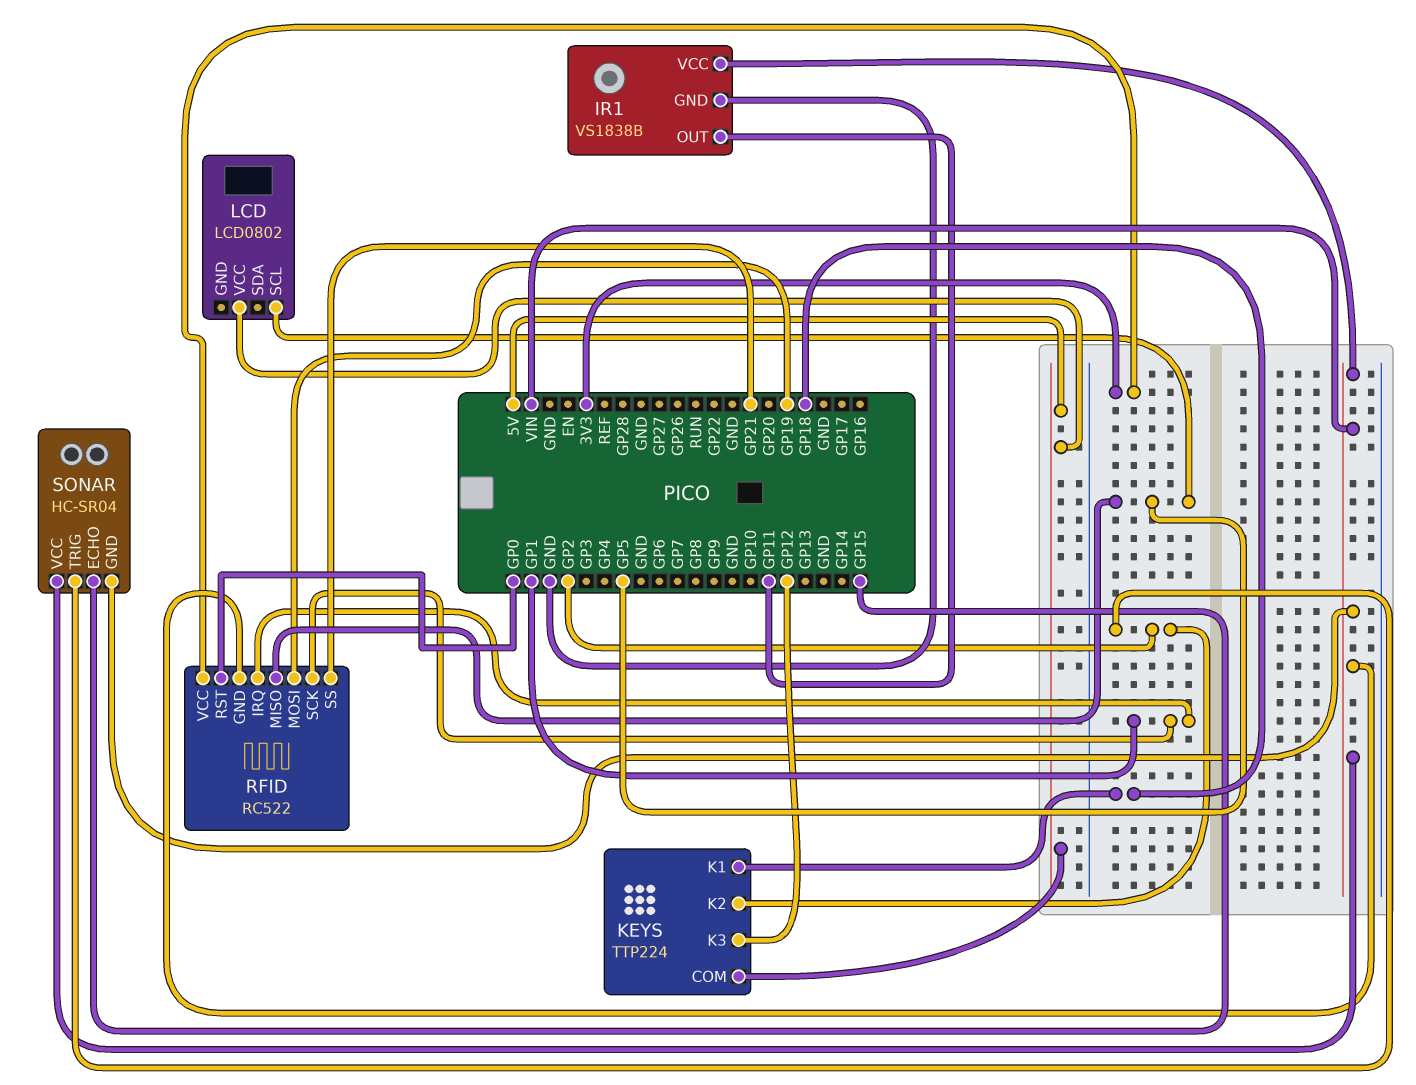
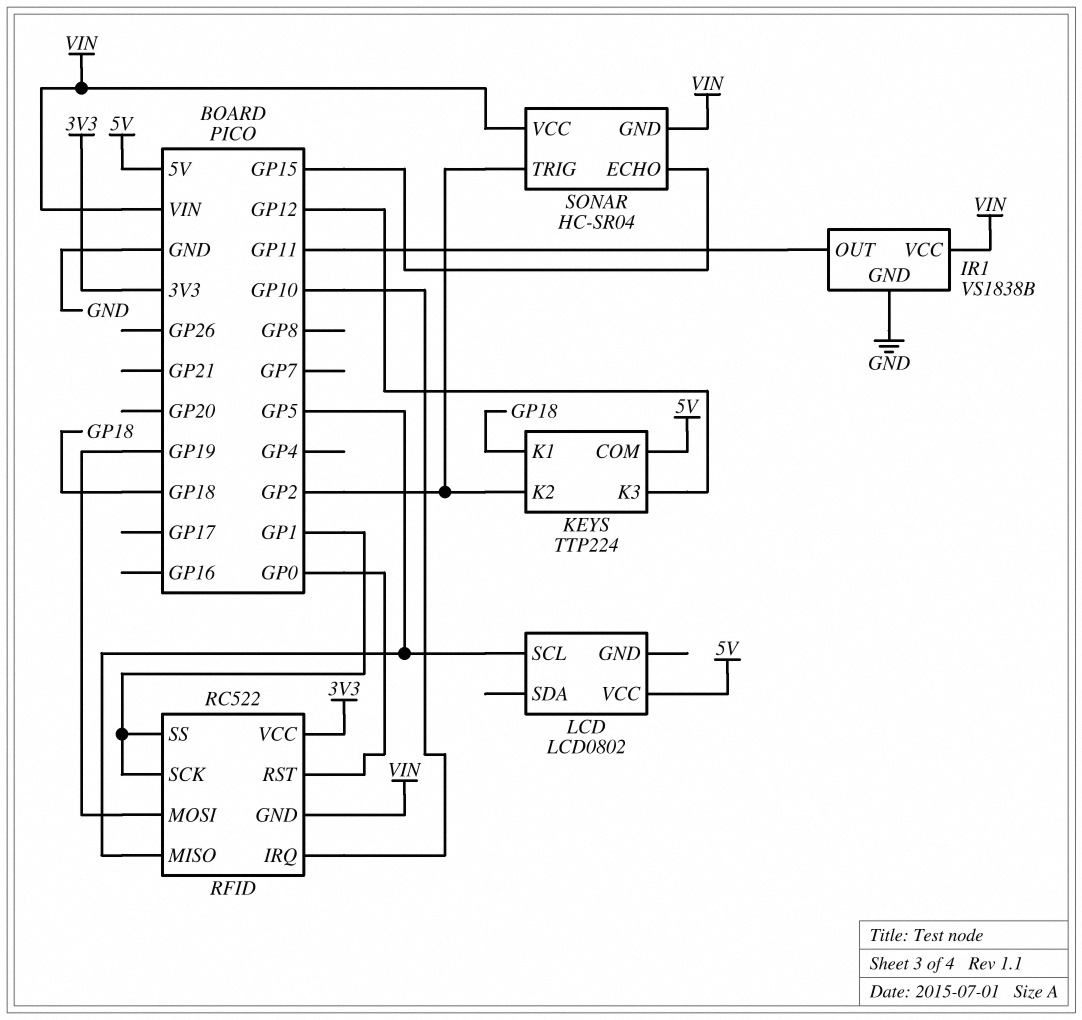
RFID pin IRQ: GP1 -> GP10
RFID pin SS: GP21 -> GP1

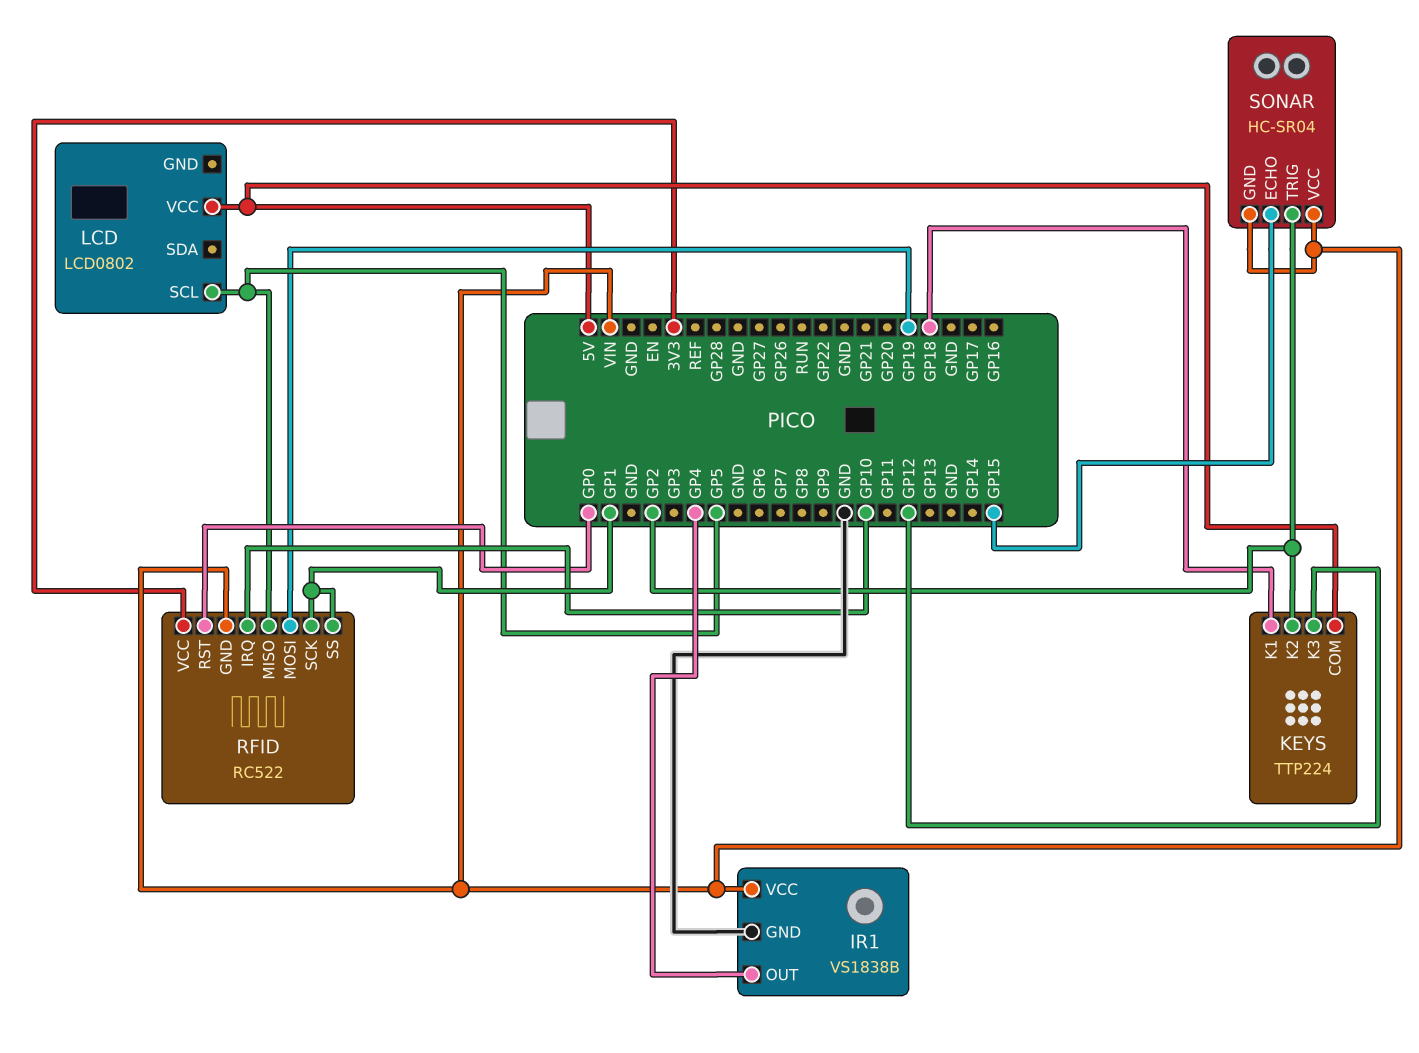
IR1 pin OUT: GP11 -> GP4

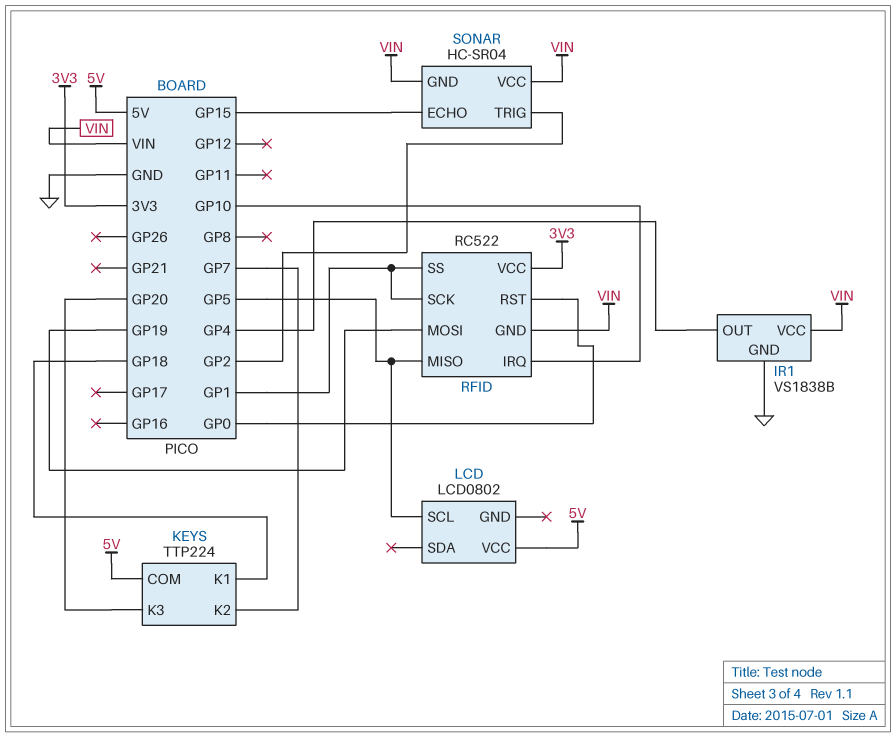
KEYS pin K2: GP2 -> GP7
KEYS pin K3: GP12 -> GP20

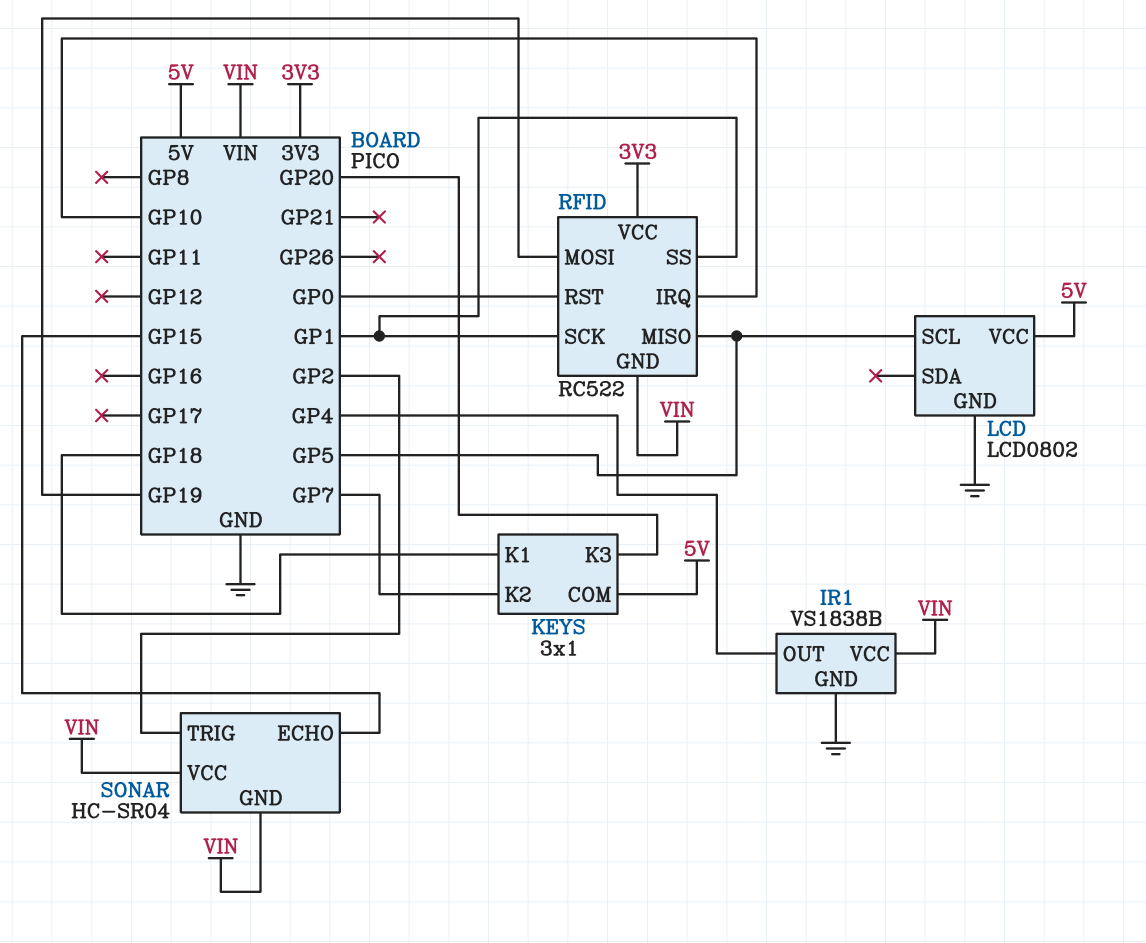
KEYS: TTP224 -> 3x1
LCD pin GND: none -> GND

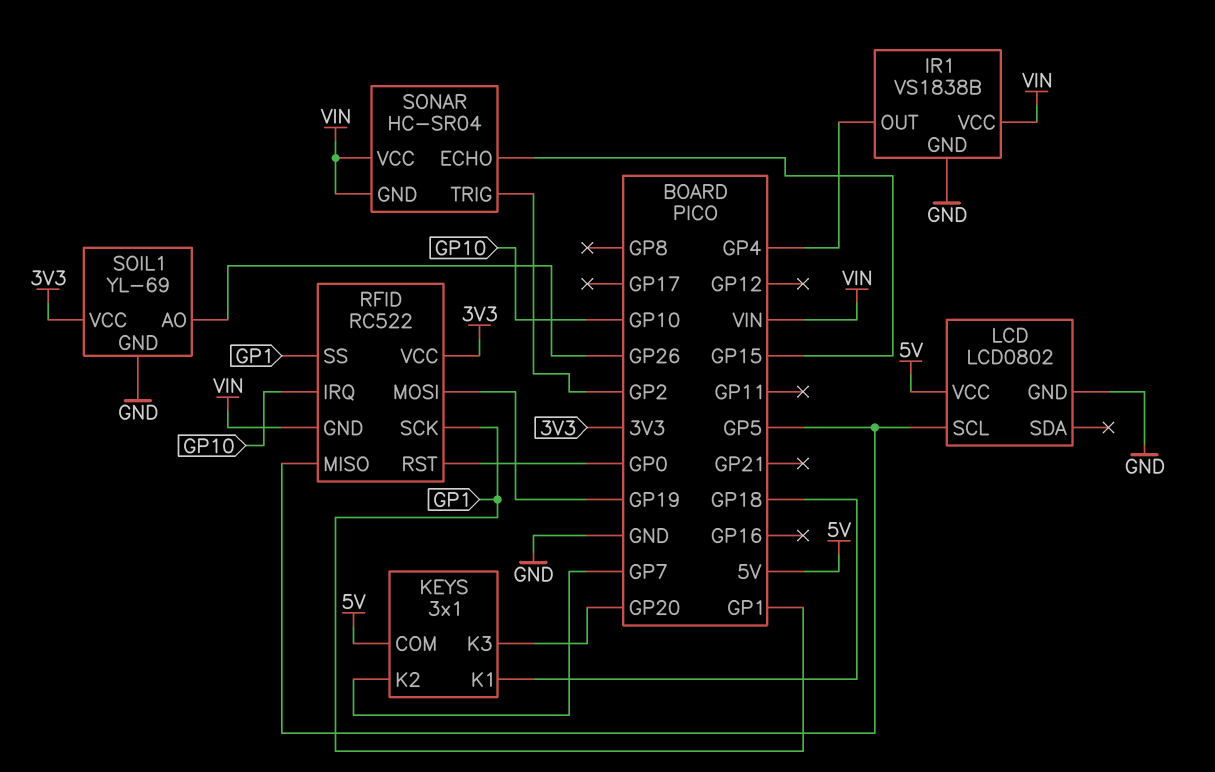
SOIL1: none -> YL-69
SOIL1 pin AO: none -> GP26
SOIL1 pin GND: none -> GND
SOIL1 pin VCC: none -> 3V3

